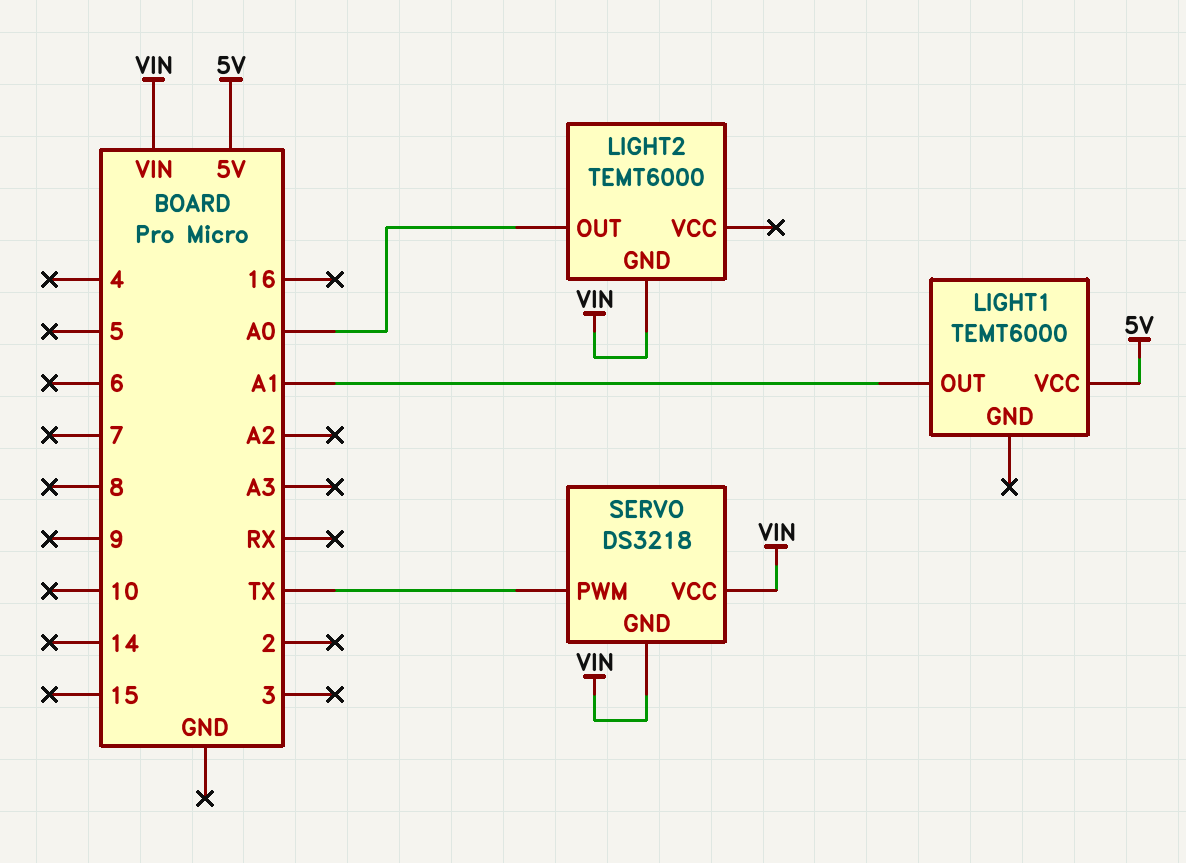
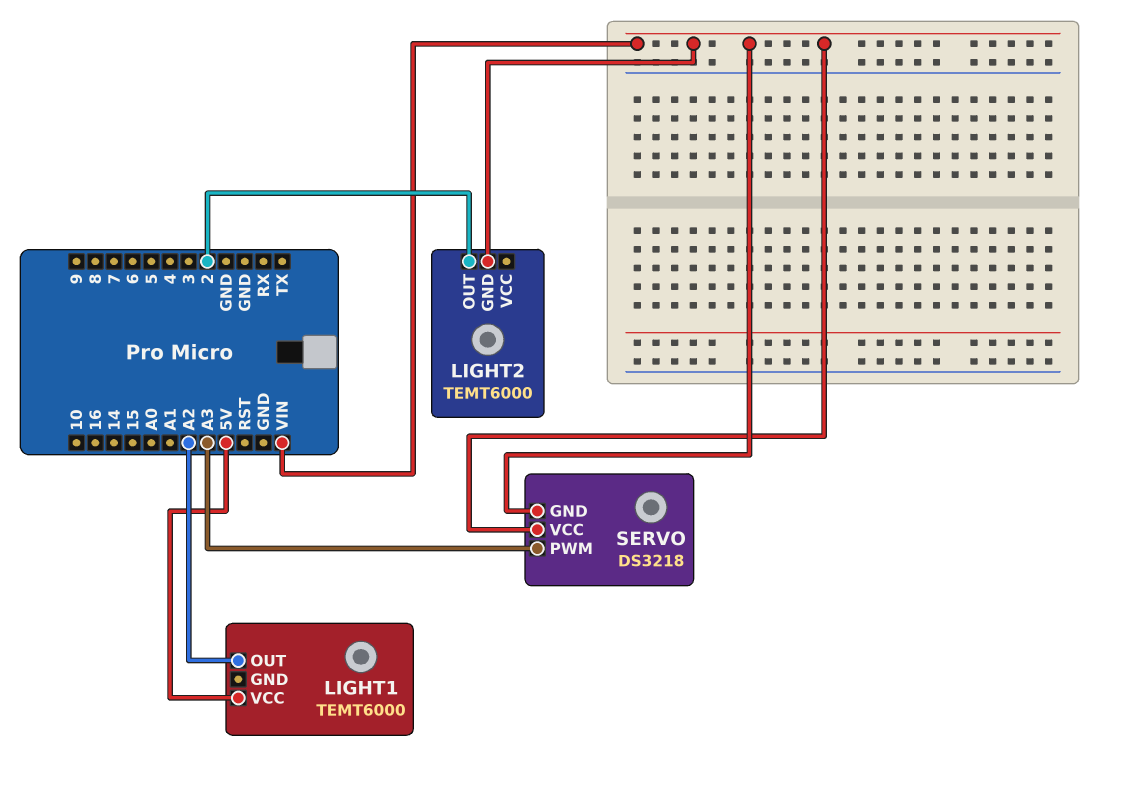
LIGHT1 pin OUT: A1 -> A2
LIGHT2 pin OUT: A0 -> 2
SERVO pin PWM: TX -> A3

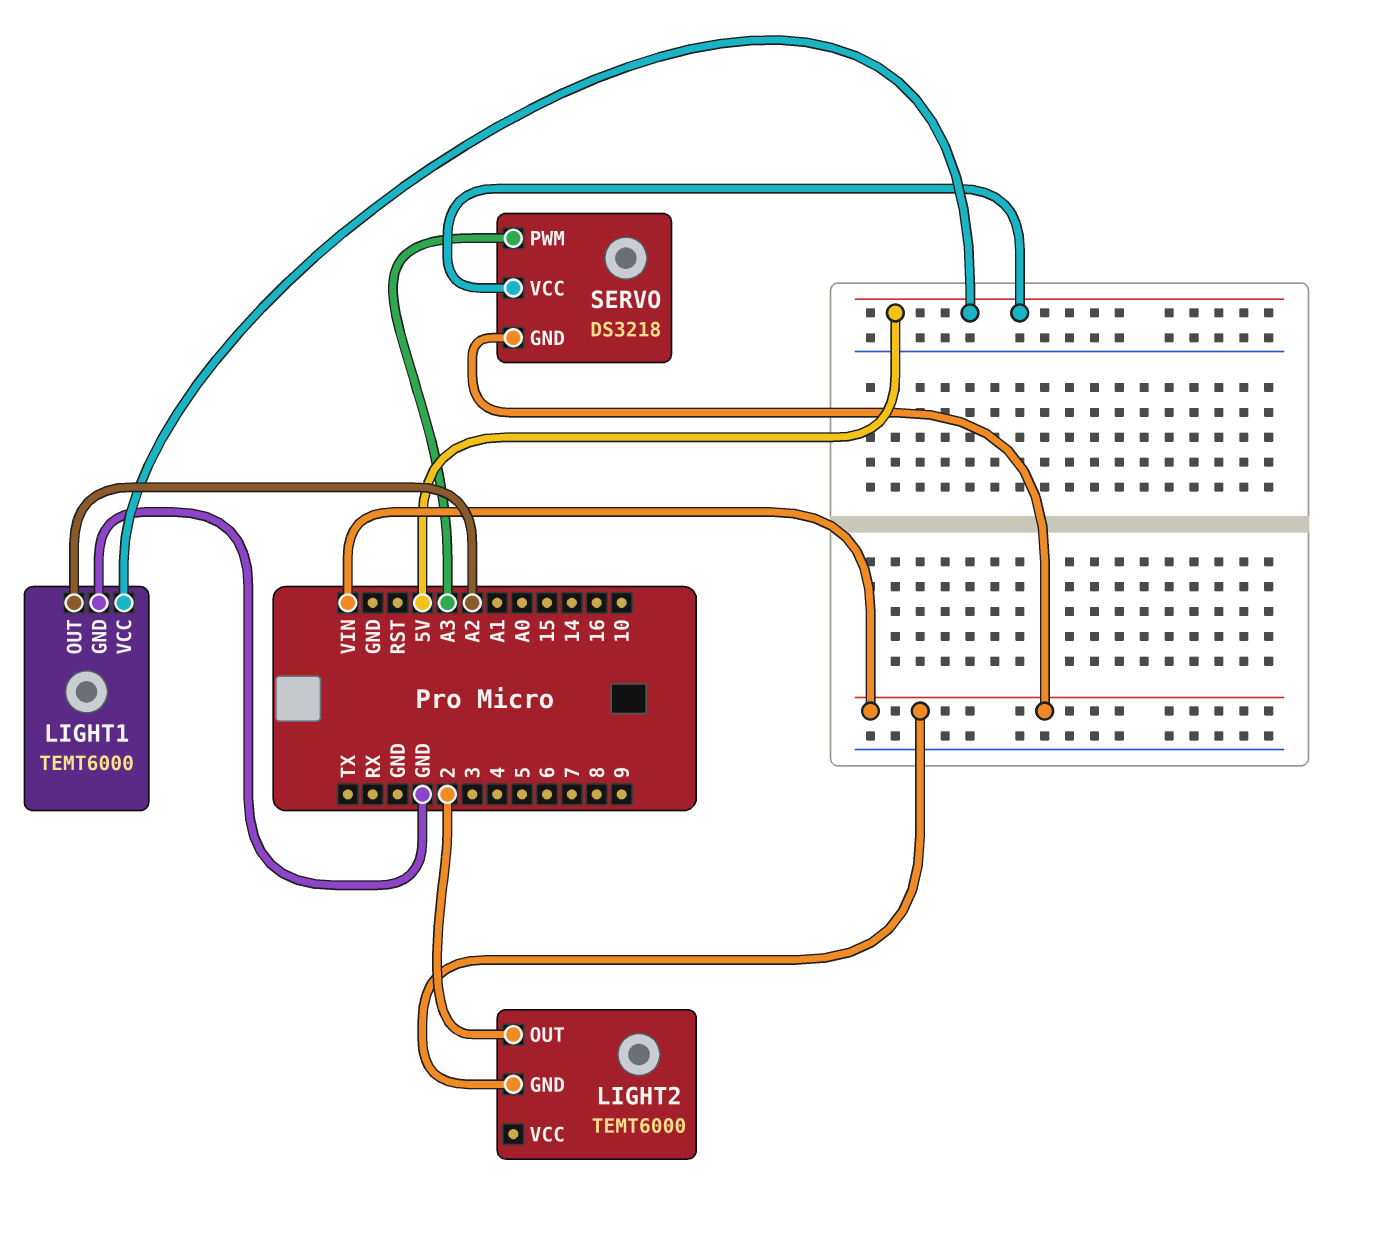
LIGHT1 pin GND: none -> GND
SERVO pin VCC: VIN -> 5V

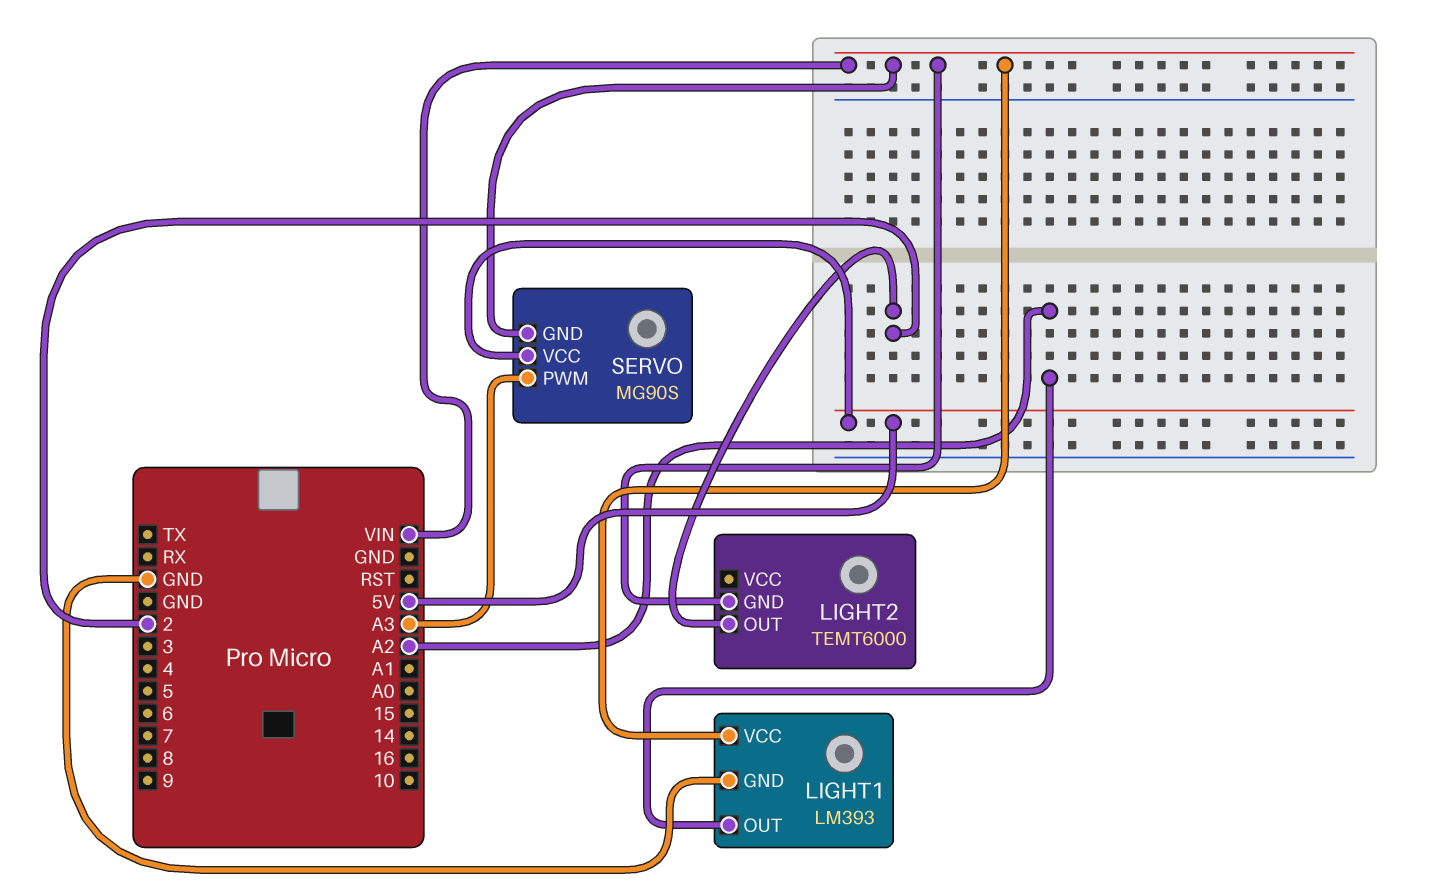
LIGHT1: TEMT6000 -> LM393
LIGHT1 pin VCC: 5V -> VIN
SERVO: DS3218 -> MG90S

